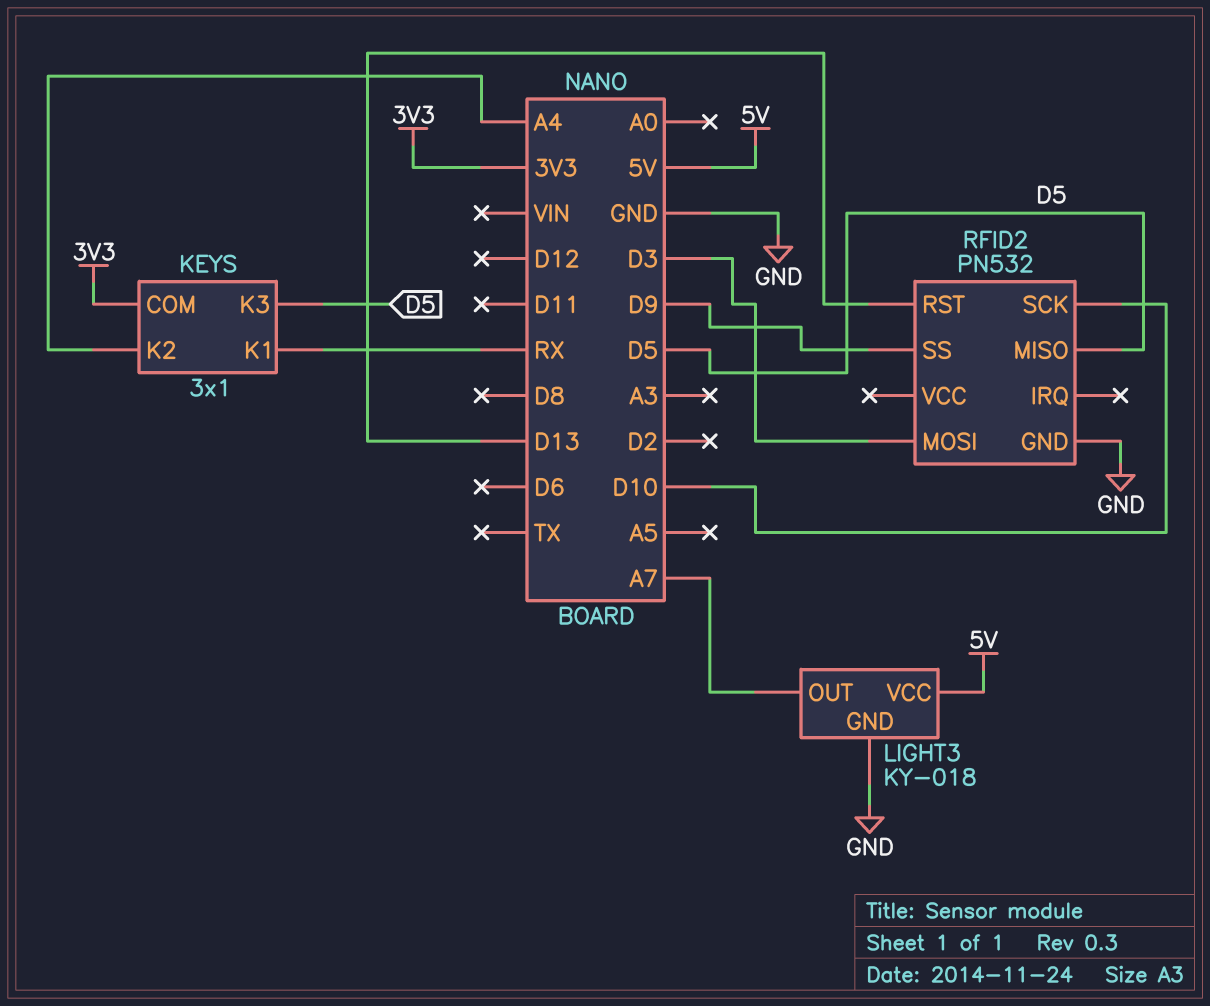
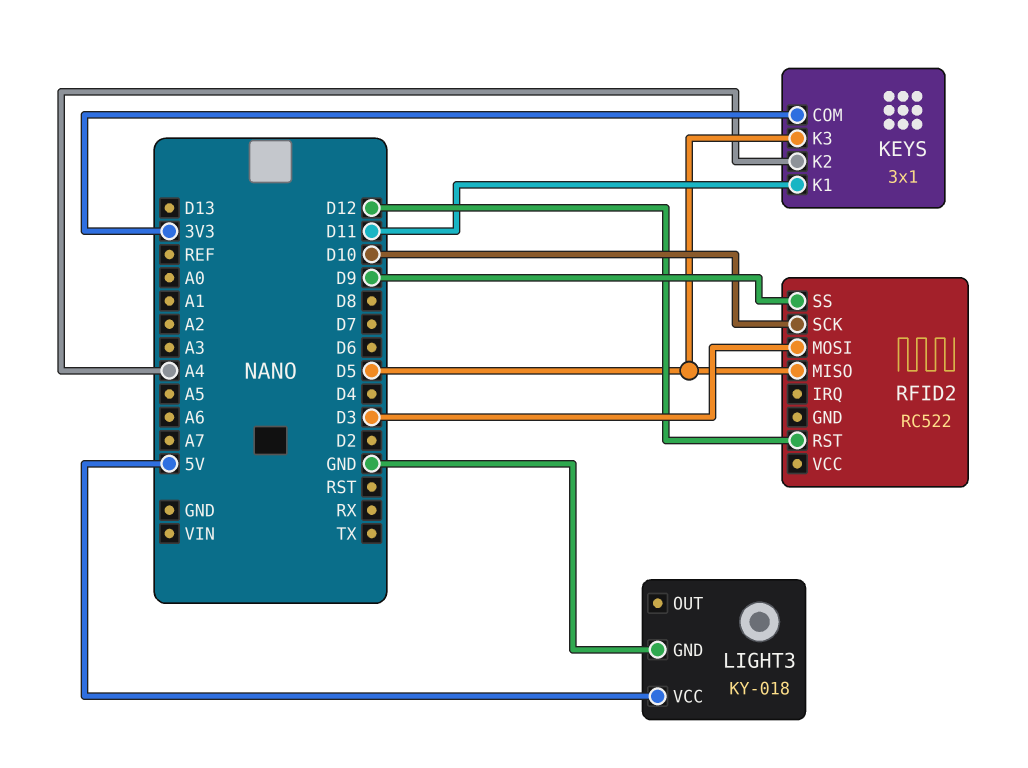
KEYS pin K1: RX -> D11
LIGHT3 pin OUT: A7 -> none
RFID2: PN532 -> RC522
RFID2 pin GND: GND -> none
RFID2 pin RST: D13 -> D12

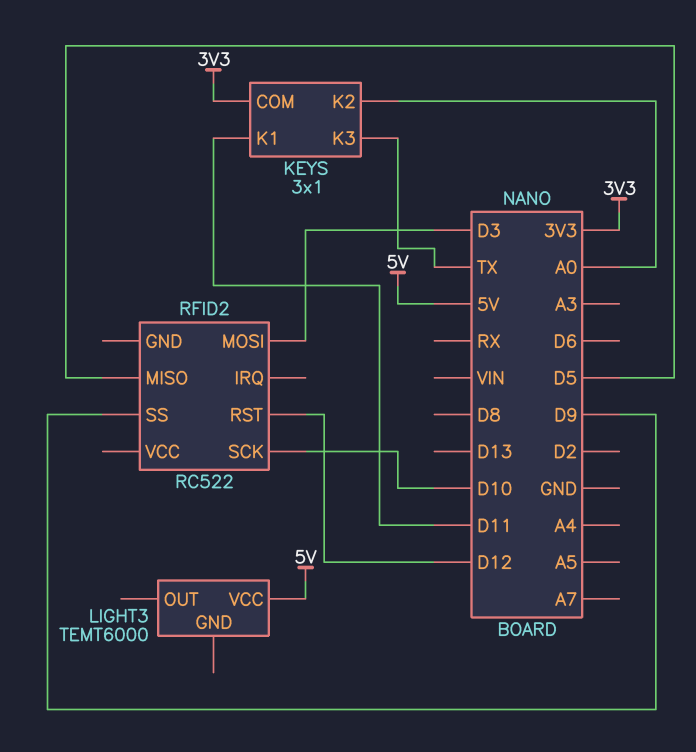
KEYS pin K2: A4 -> A0
KEYS pin K3: D5 -> TX
LIGHT3: KY-018 -> TEMT6000
LIGHT3 pin GND: GND -> none

